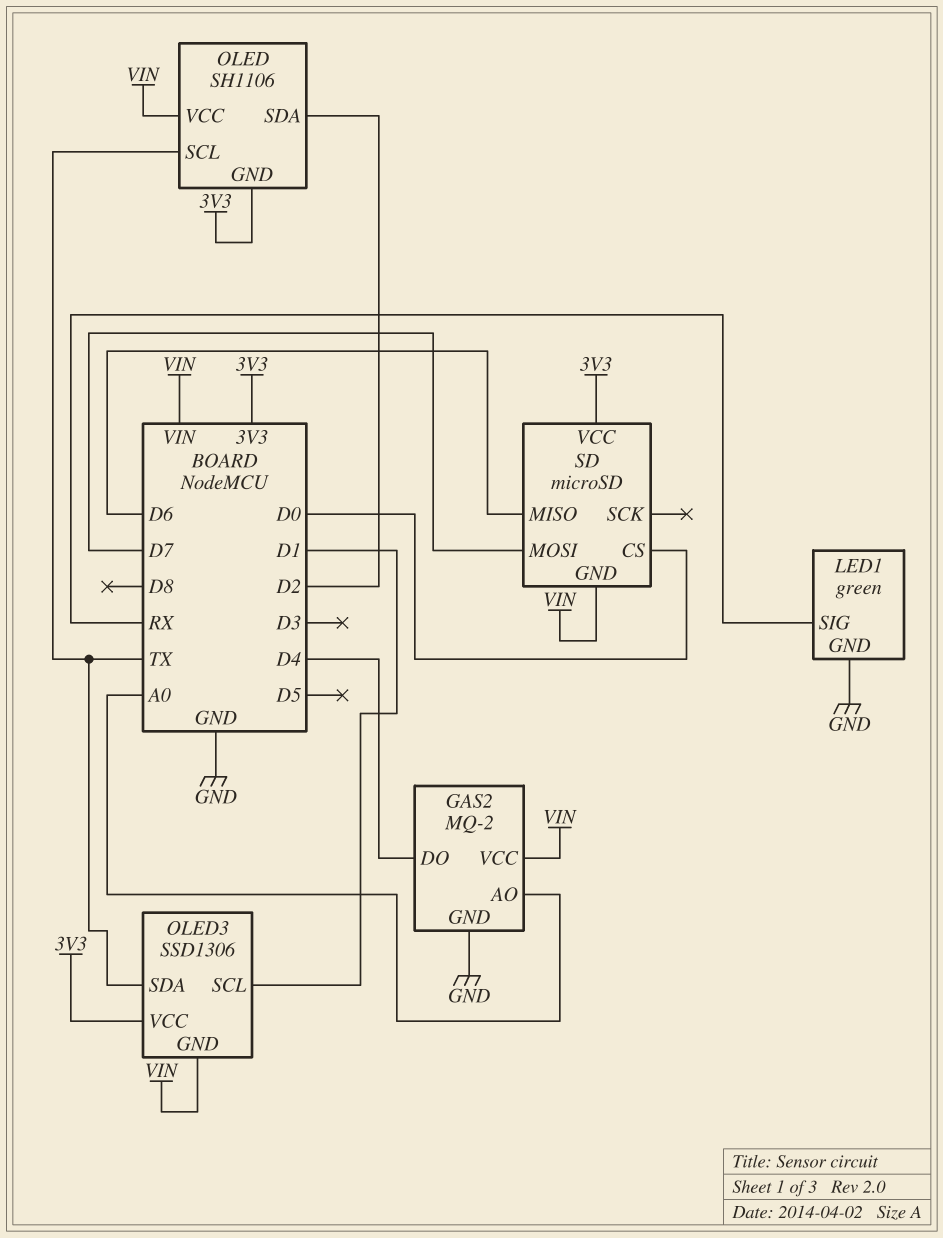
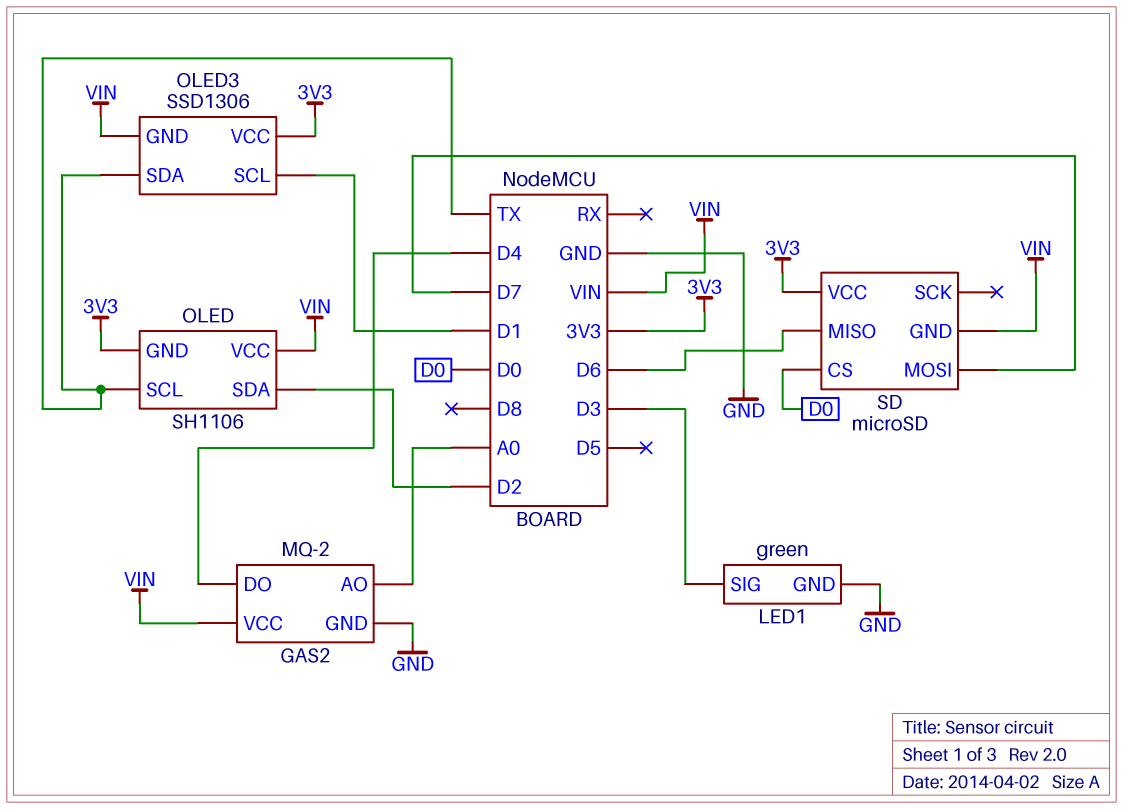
LED1 pin SIG: RX -> D3

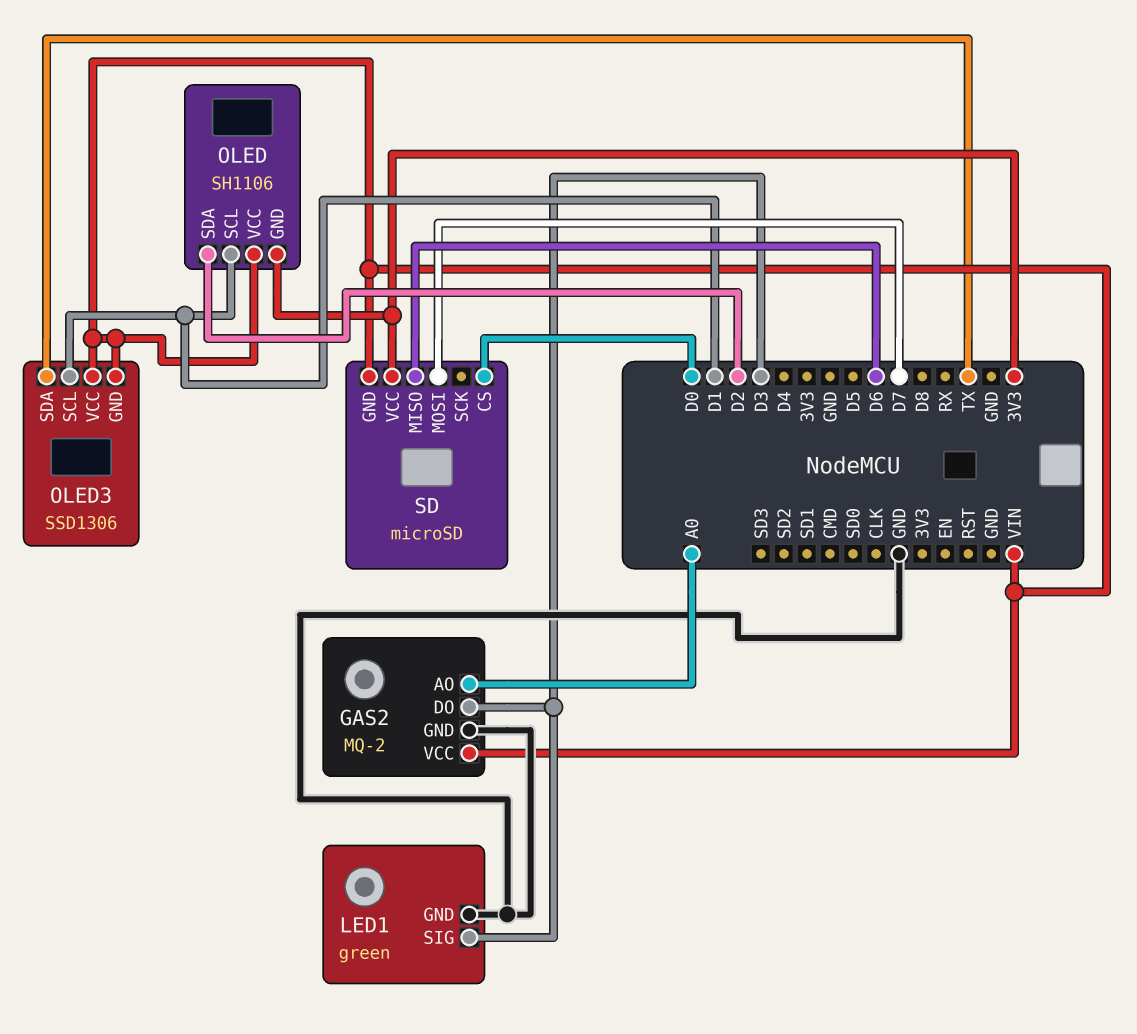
GAS2 pin DO: D4 -> D3
OLED pin SCL: TX -> D1
OLED3 pin VCC: 3V3 -> VIN

